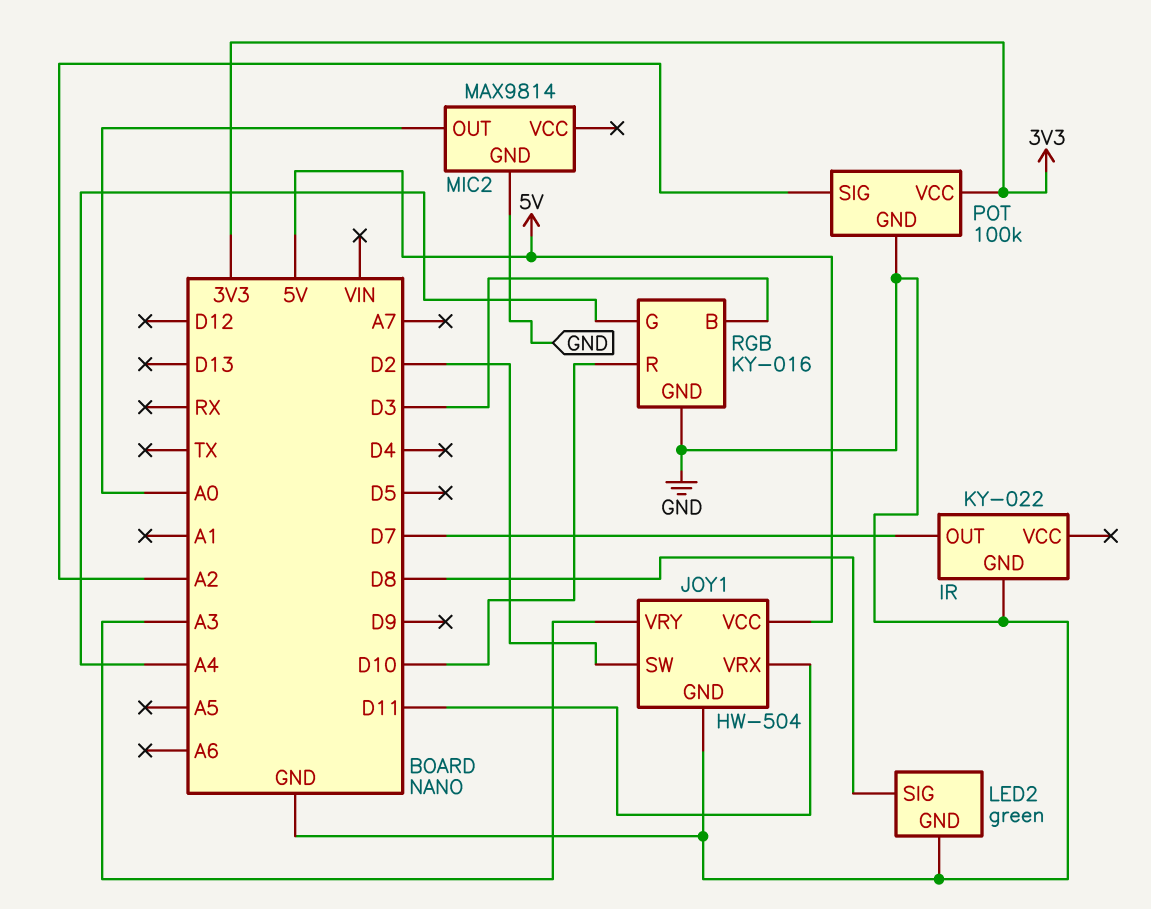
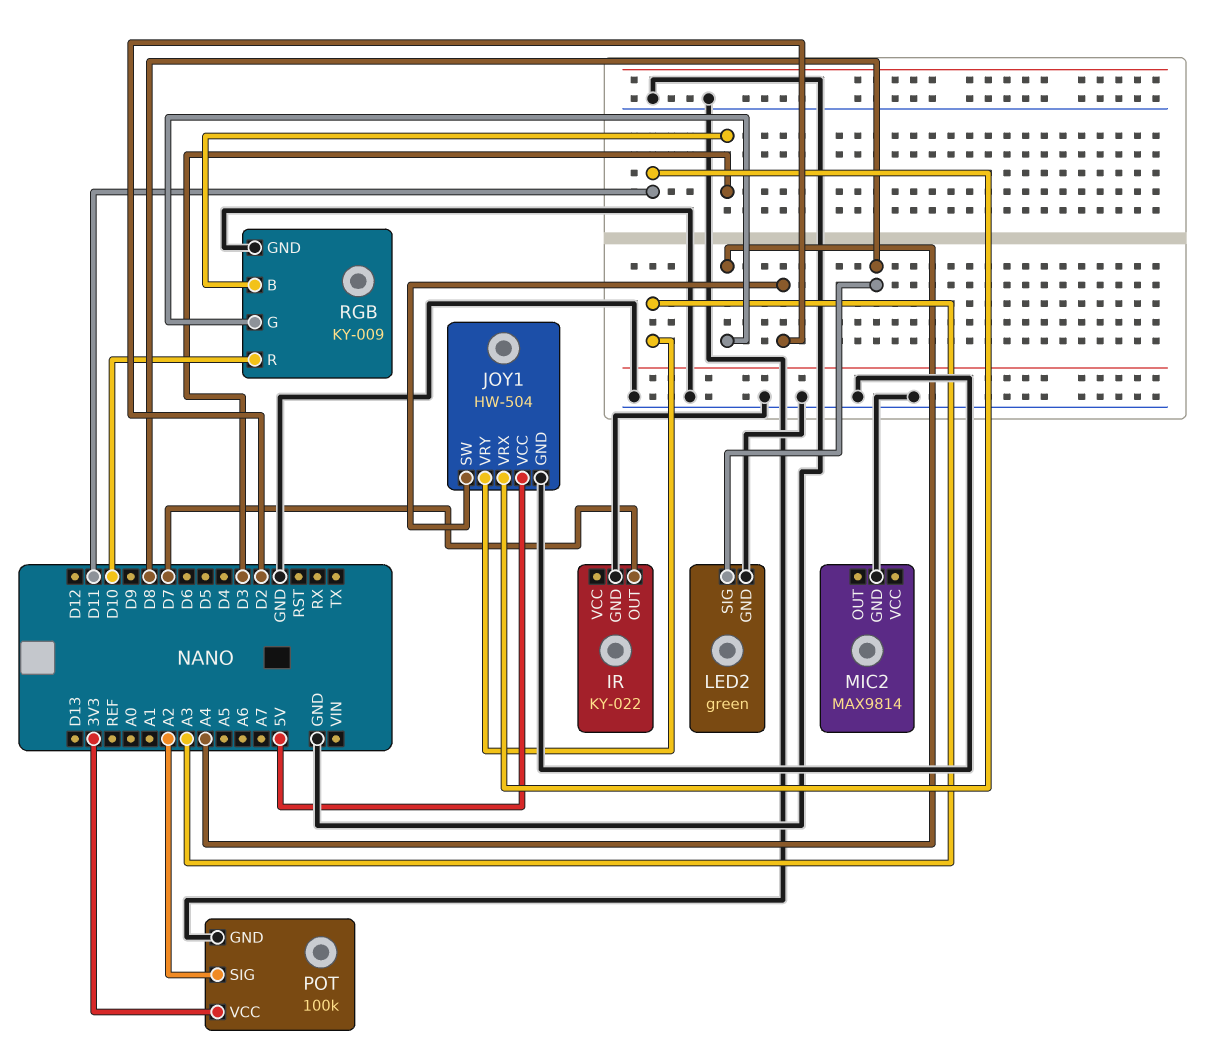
MIC2 pin OUT: A0 -> none
RGB: KY-016 -> KY-009

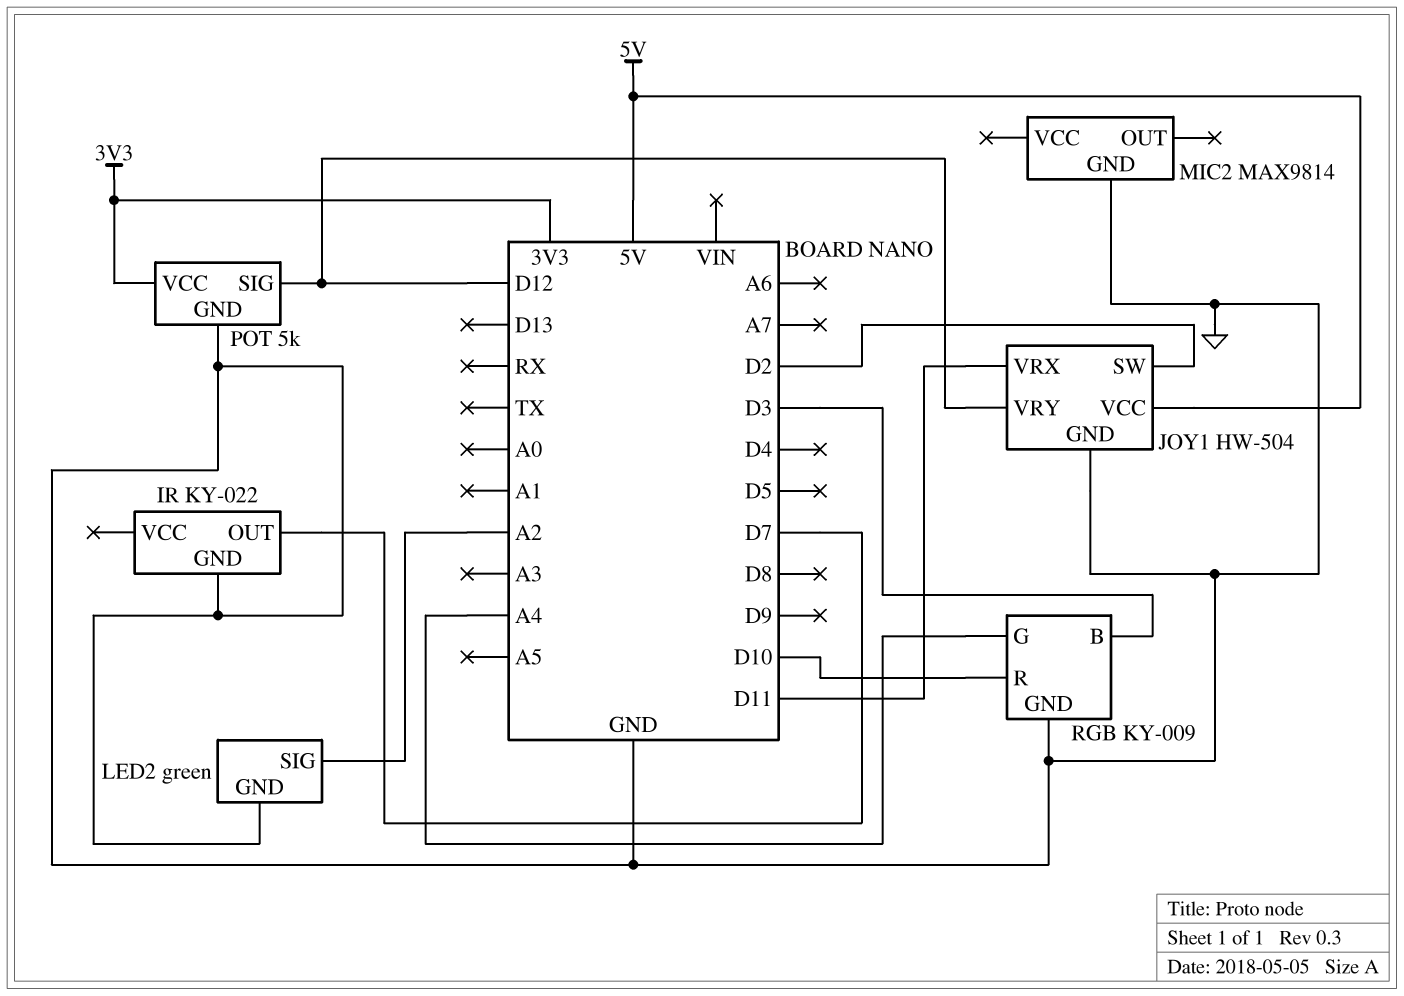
JOY1 pin VRY: A3 -> D12
LED2 pin SIG: D8 -> A2
POT: 100k -> 5k
POT pin SIG: A2 -> D12

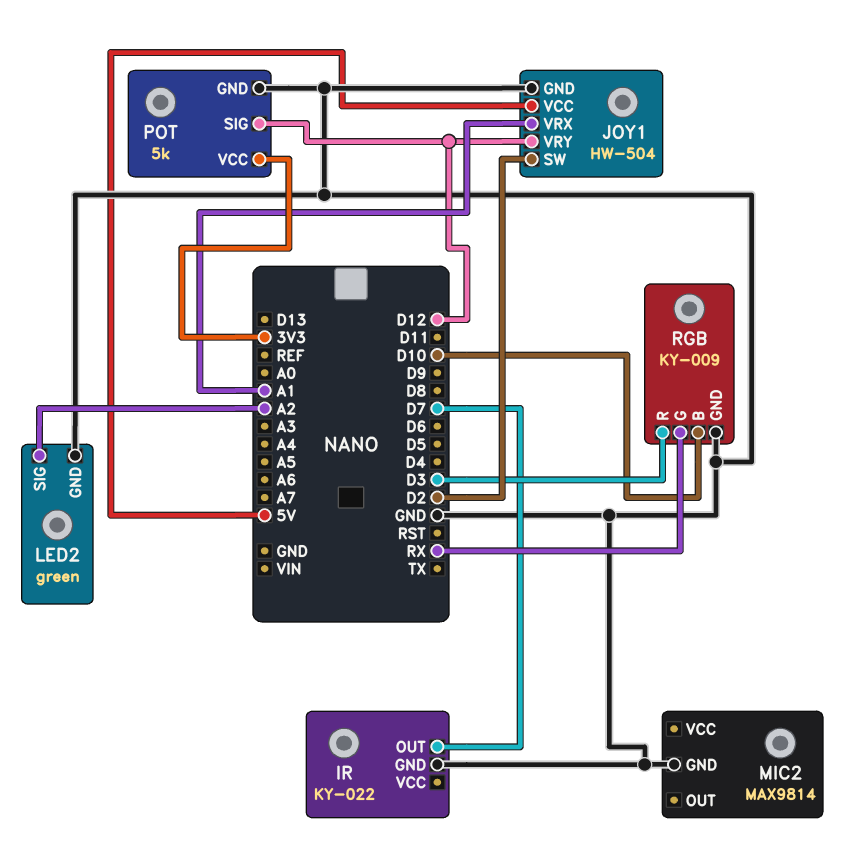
JOY1 pin VRX: D11 -> A1
RGB pin B: D3 -> D10
RGB pin G: A4 -> RX
RGB pin R: D10 -> D3

